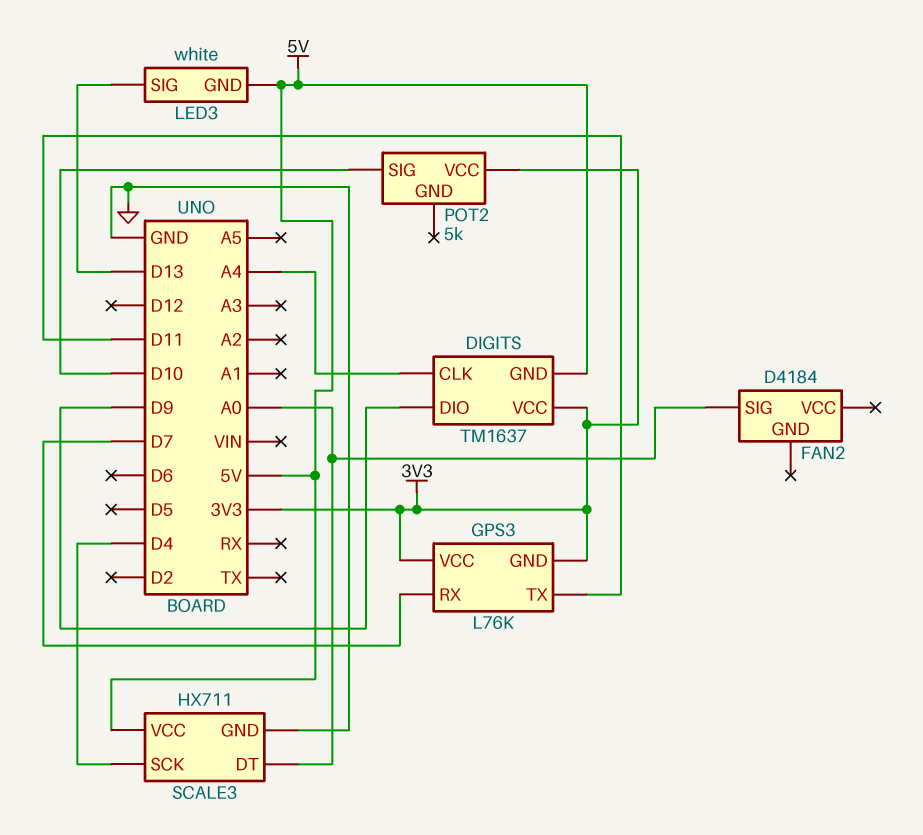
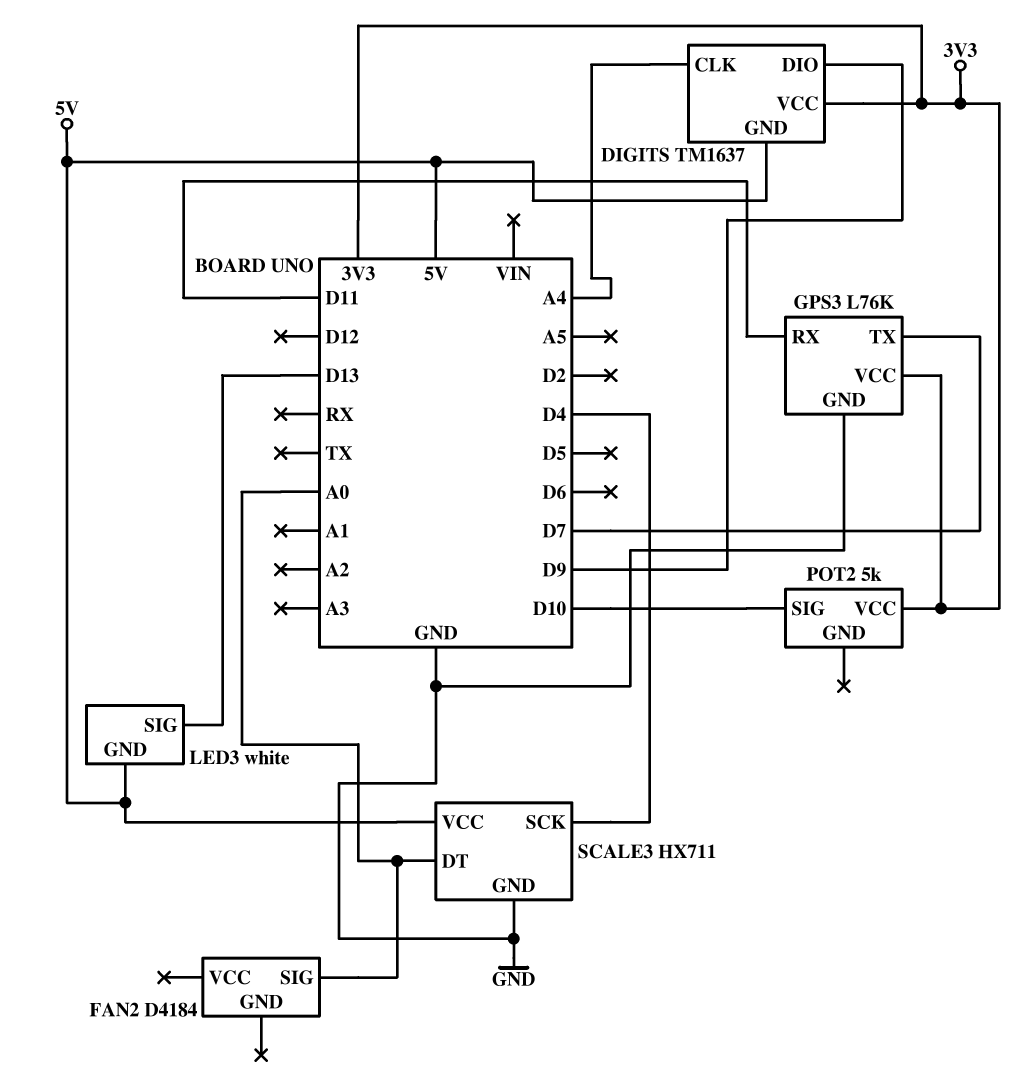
GPS3 pin GND: 3V3 -> GND
GPS3 pin RX: D7 -> D11
GPS3 pin TX: D11 -> D7

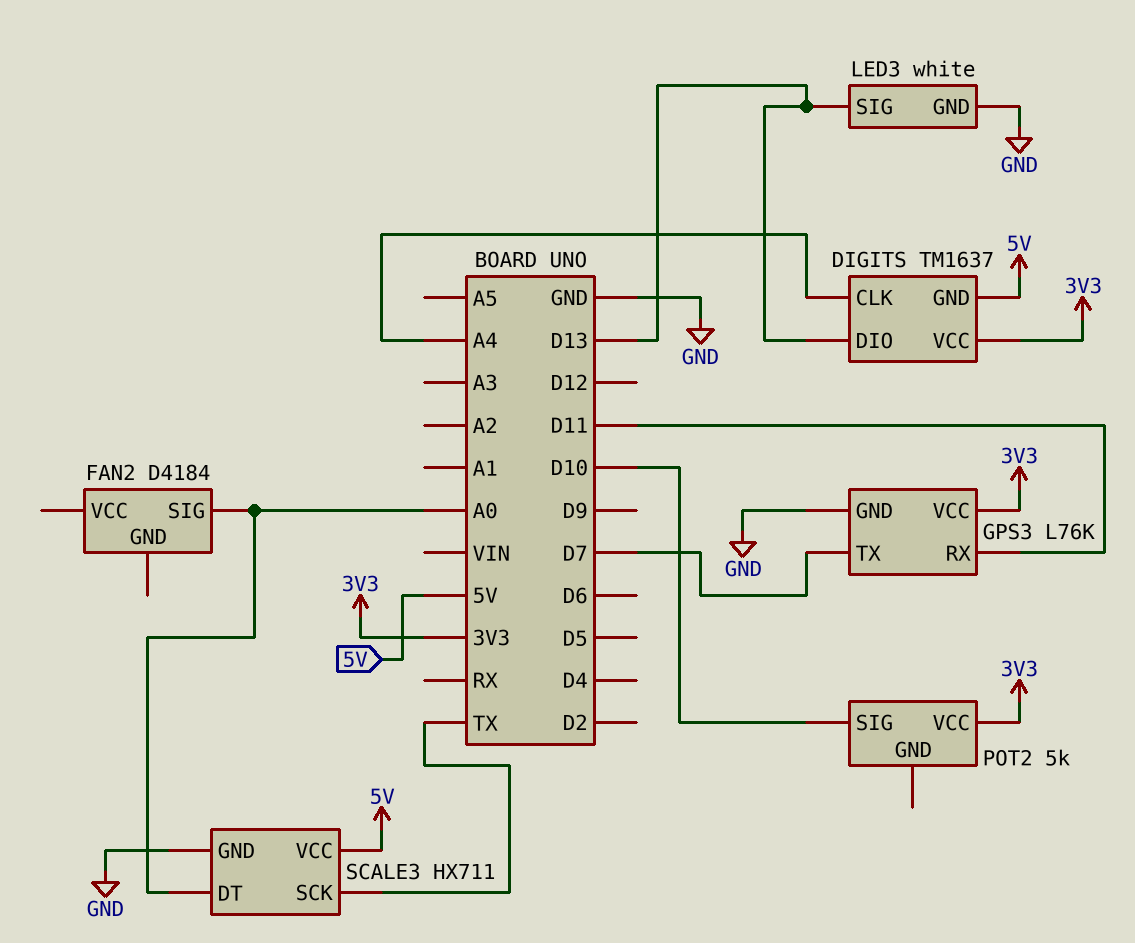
DIGITS pin DIO: D9 -> D13
LED3 pin GND: 5V -> GND
SCALE3 pin SCK: D4 -> TX

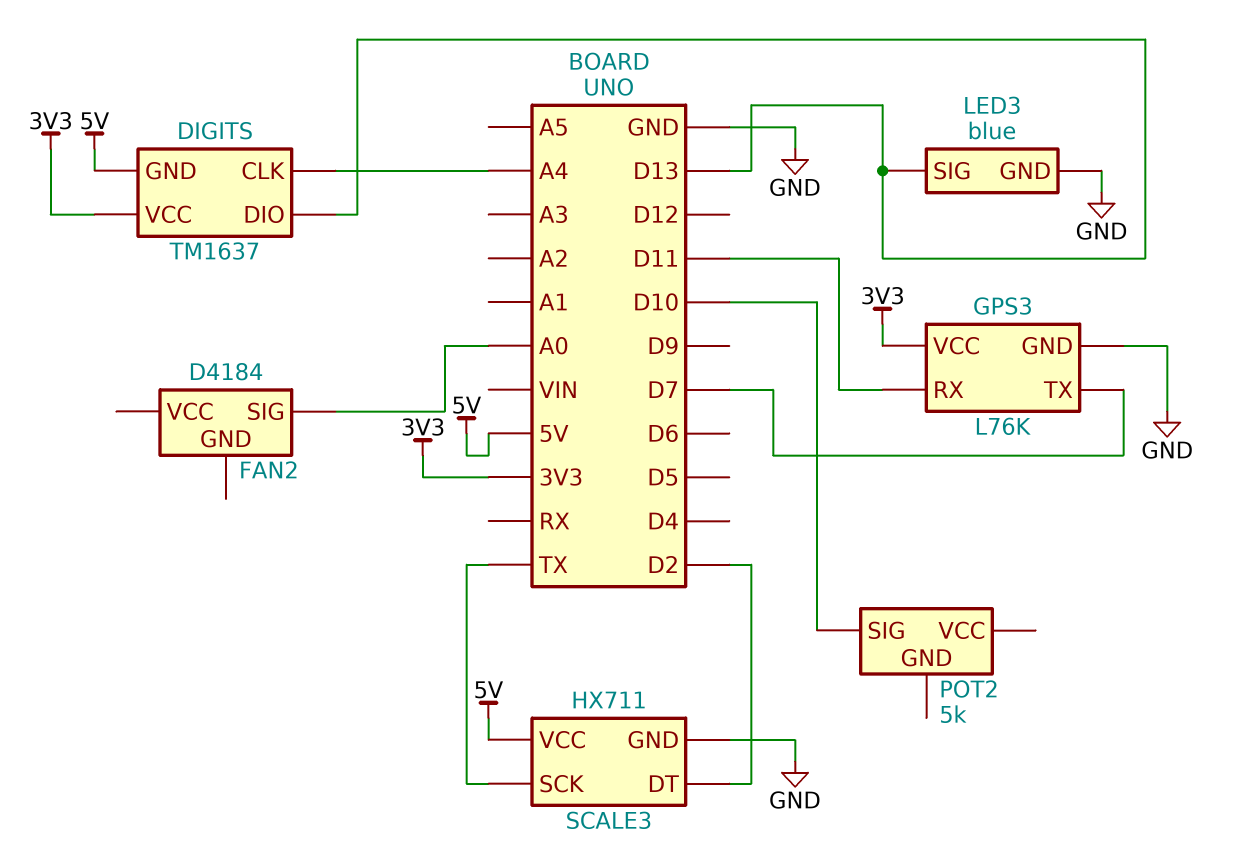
LED3: white -> blue
POT2 pin VCC: 3V3 -> none
SCALE3 pin DT: A0 -> D2

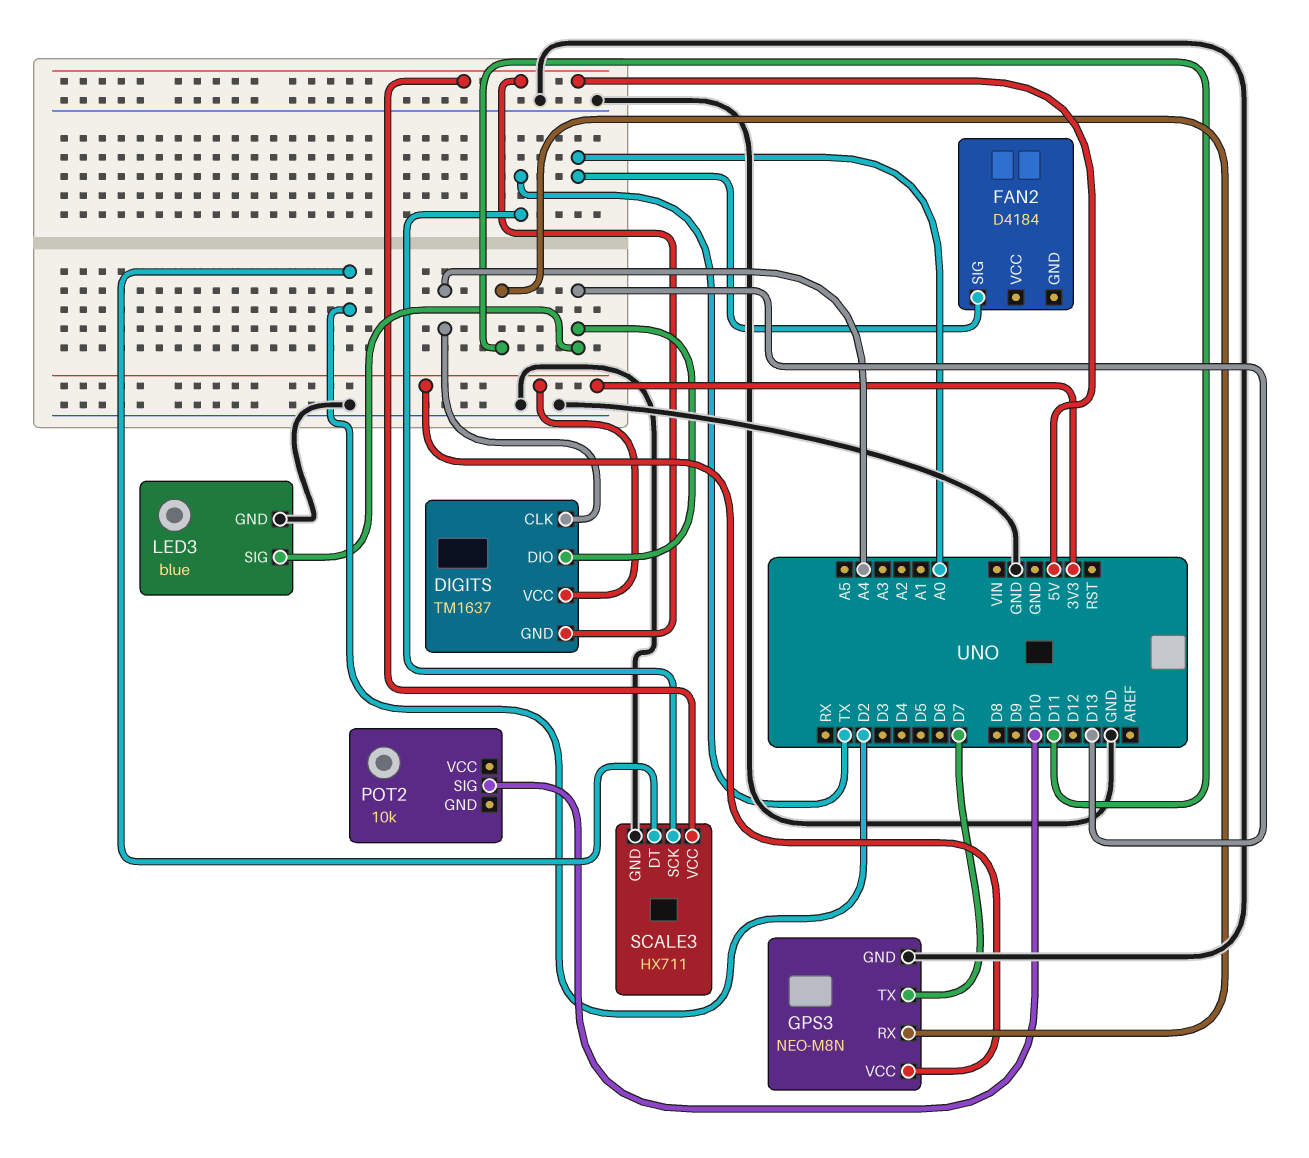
GPS3: L76K -> NEO-M8N
POT2: 5k -> 10k

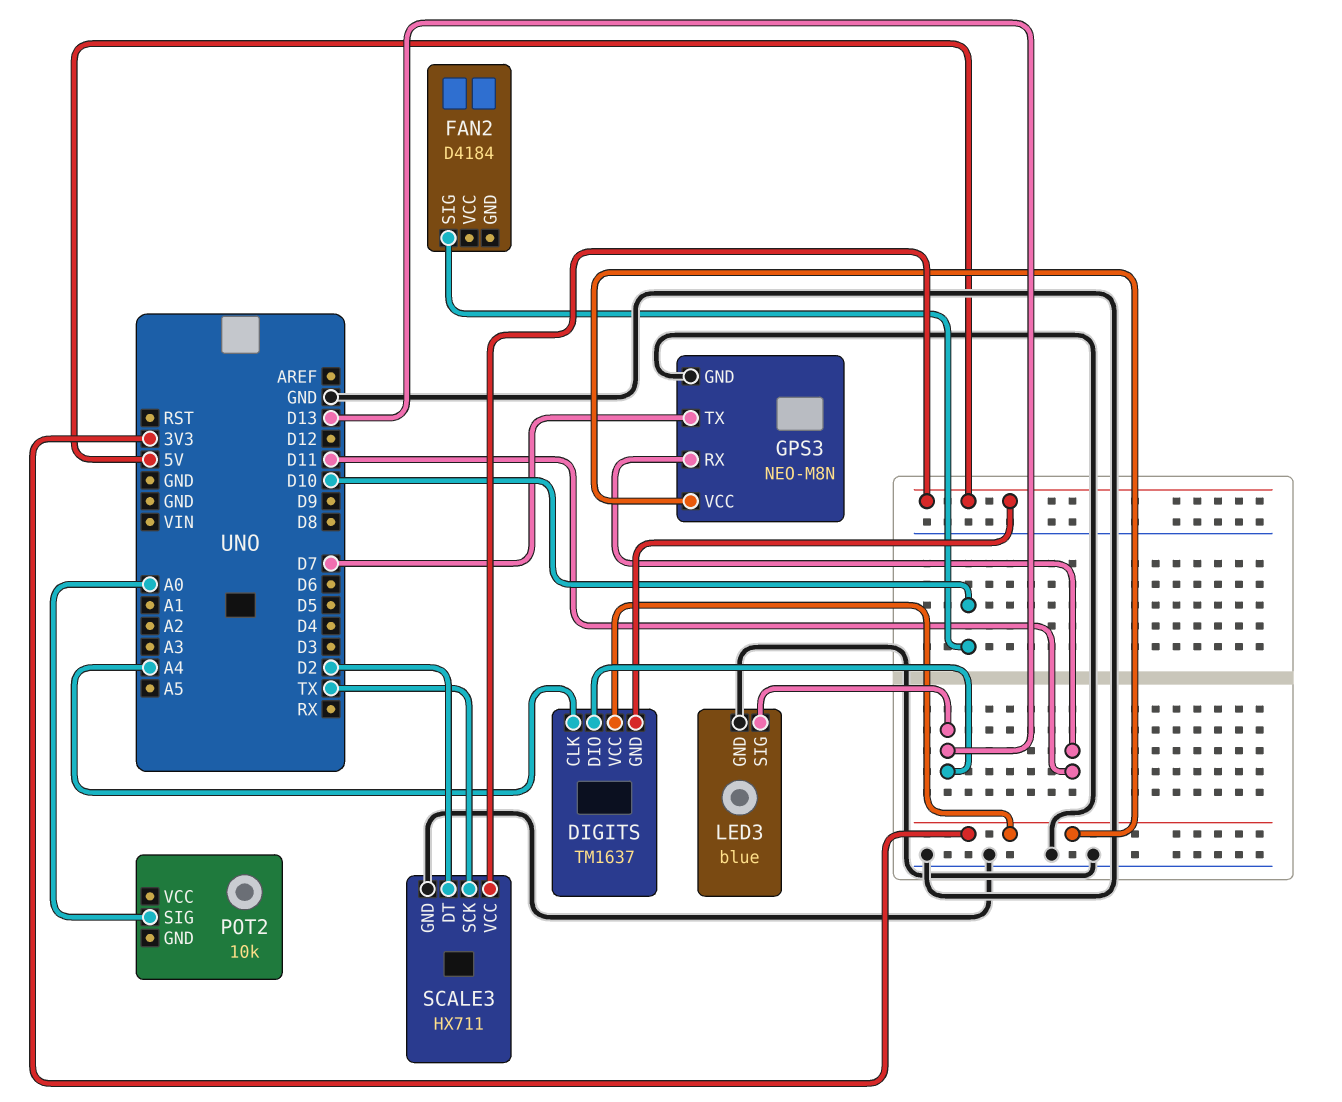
FAN2 pin SIG: A0 -> D10
POT2 pin SIG: D10 -> A0

